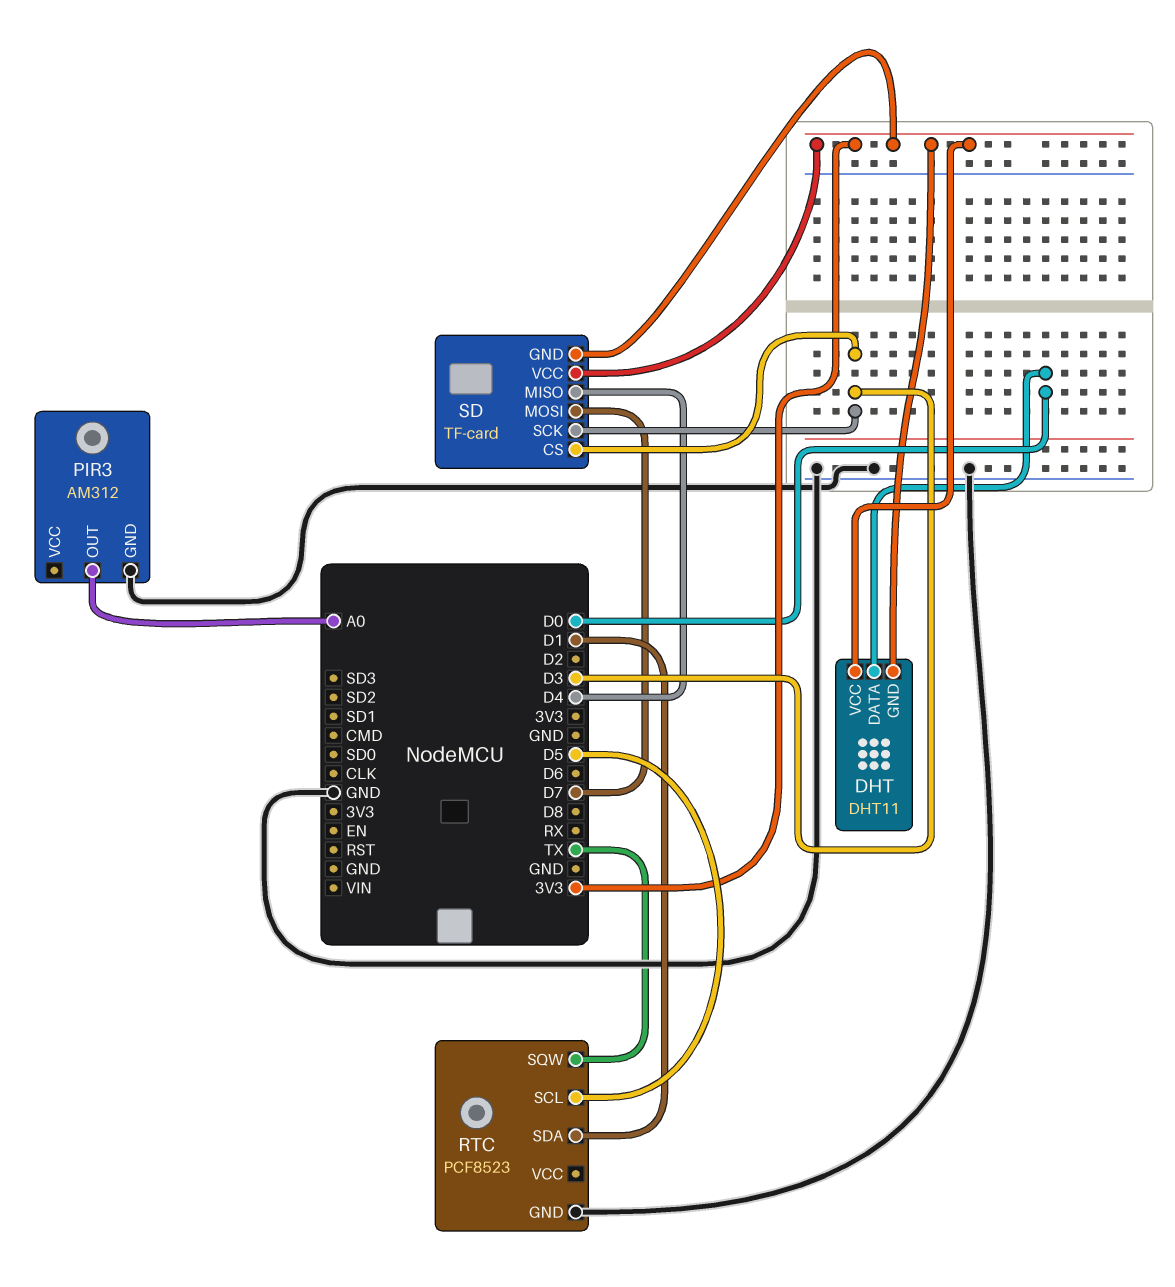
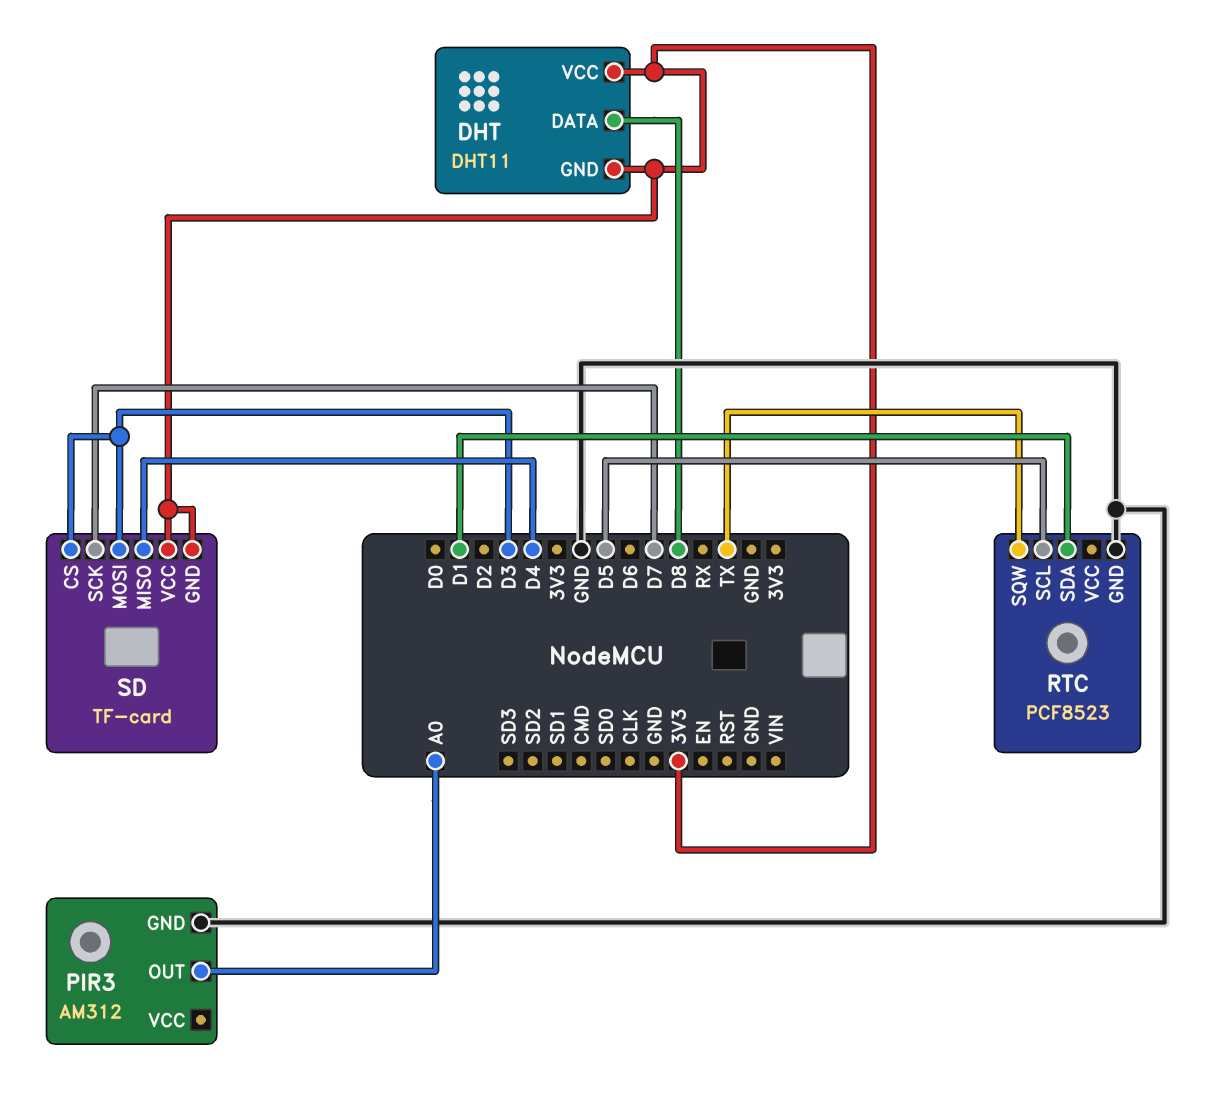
DHT pin DATA: D0 -> D8
SD pin MOSI: D7 -> D3
SD pin SCK: D3 -> D7

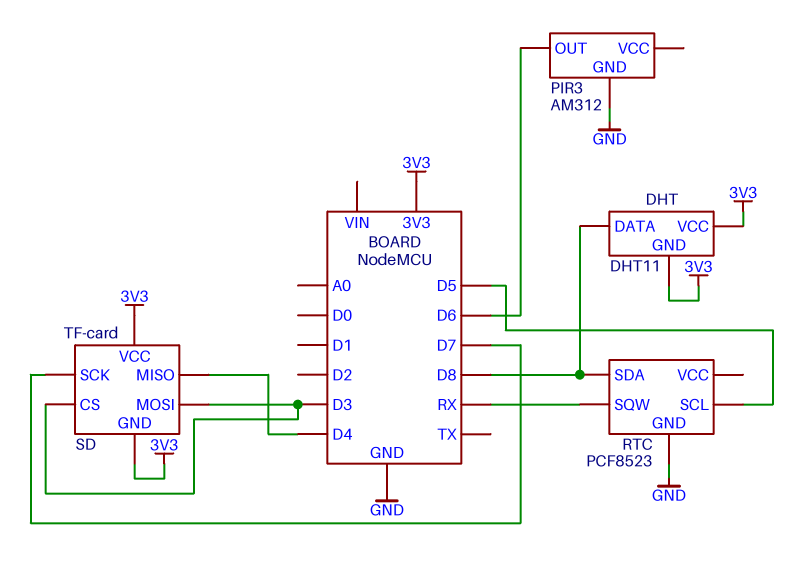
PIR3 pin OUT: A0 -> D6
RTC pin SDA: D1 -> D8
RTC pin SQW: TX -> RX

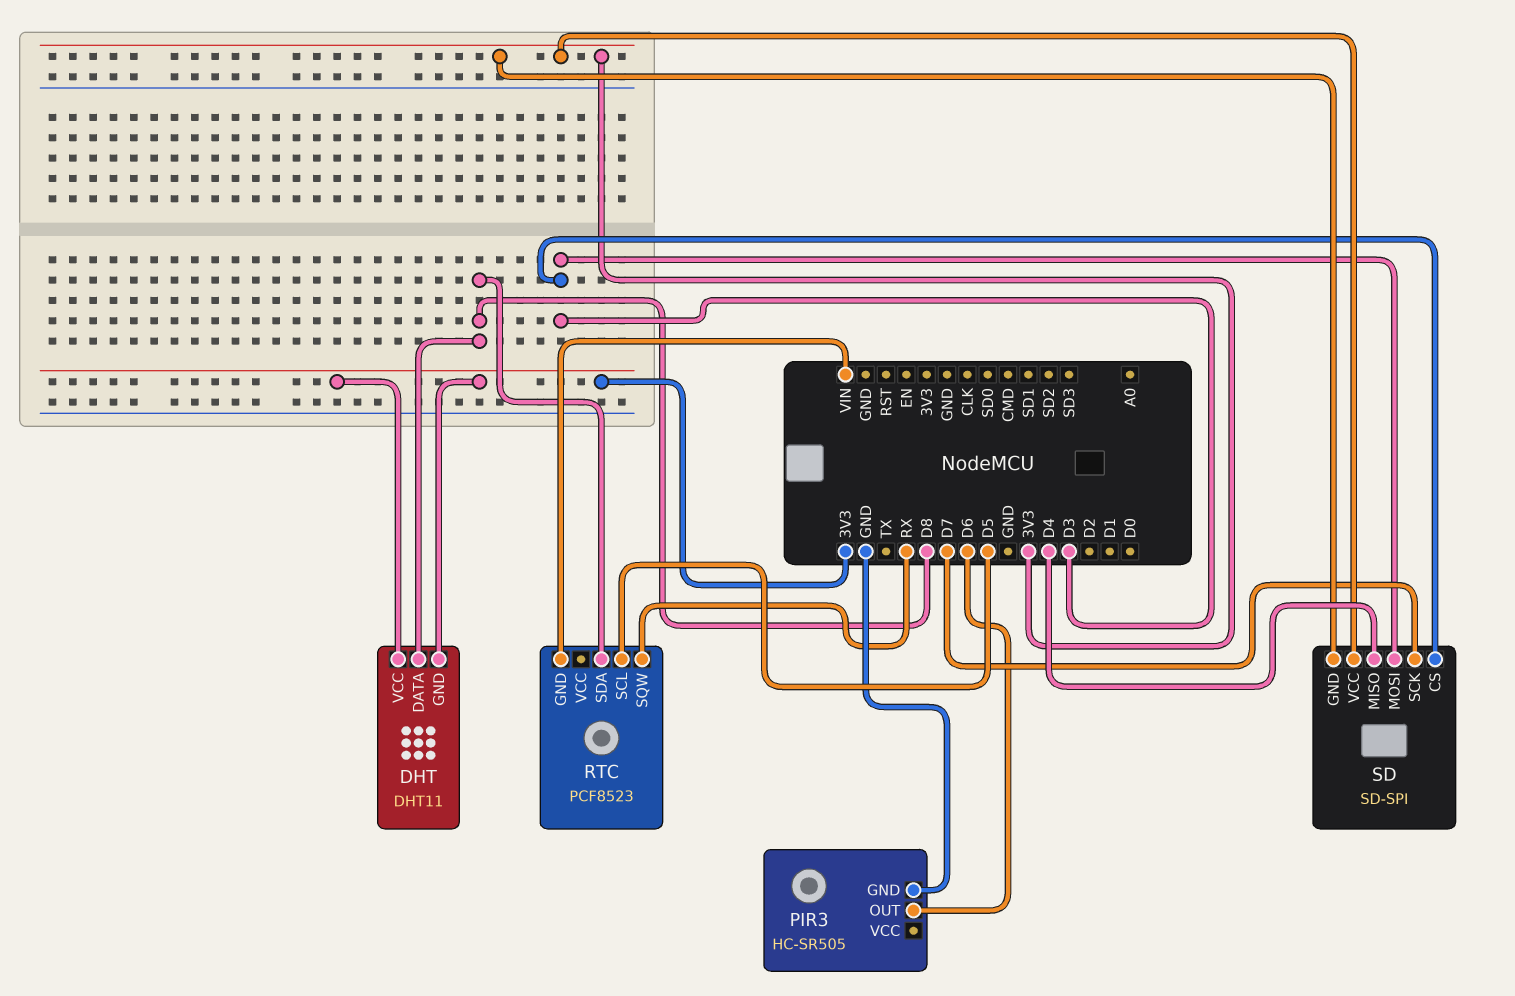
PIR3: AM312 -> HC-SR505
RTC pin GND: GND -> VIN
SD: TF-card -> SD-SPI

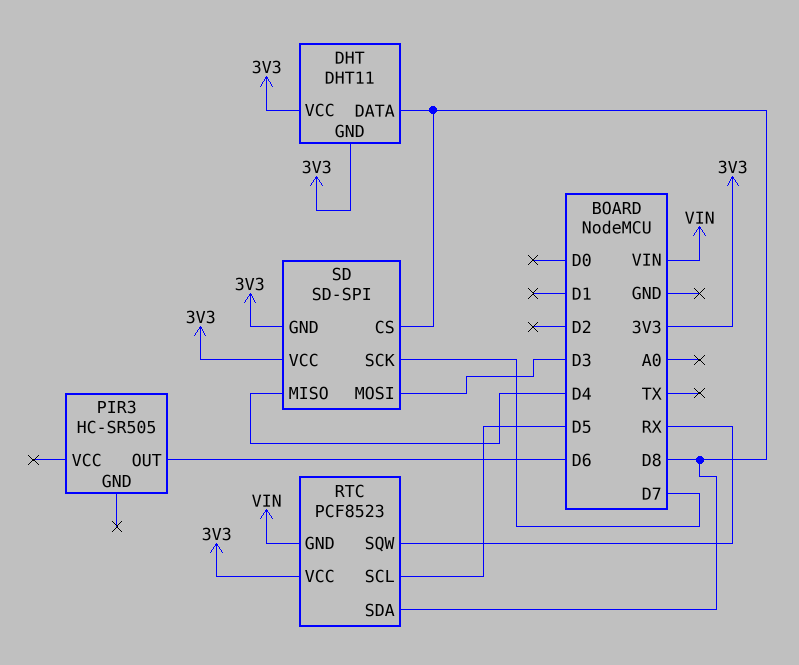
PIR3 pin GND: GND -> none
RTC pin VCC: none -> 3V3
SD pin CS: D3 -> D8

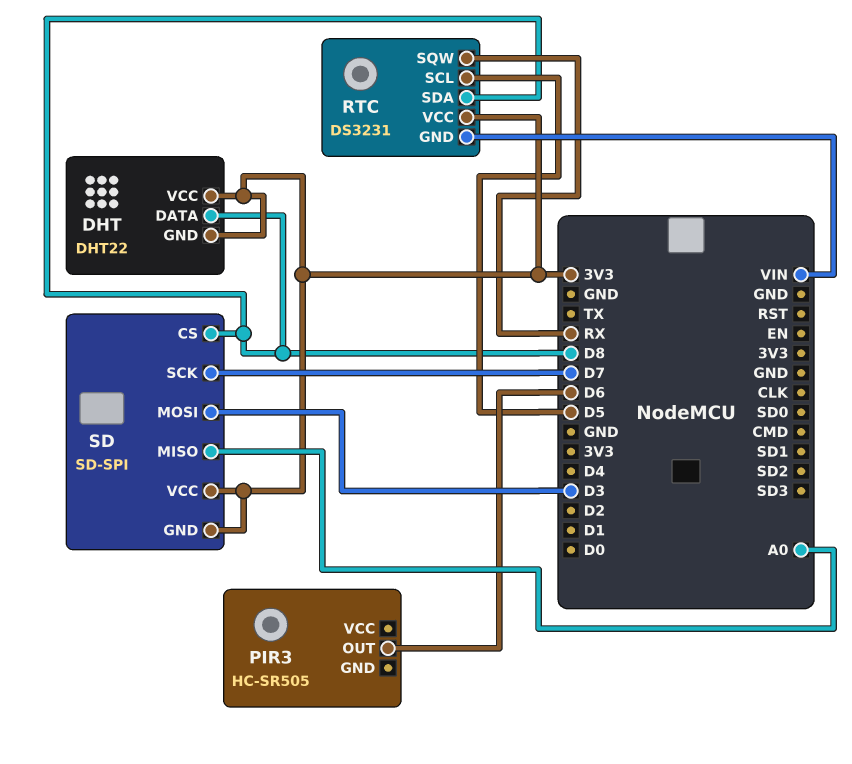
DHT: DHT11 -> DHT22
RTC: PCF8523 -> DS3231
SD pin MISO: D4 -> A0

